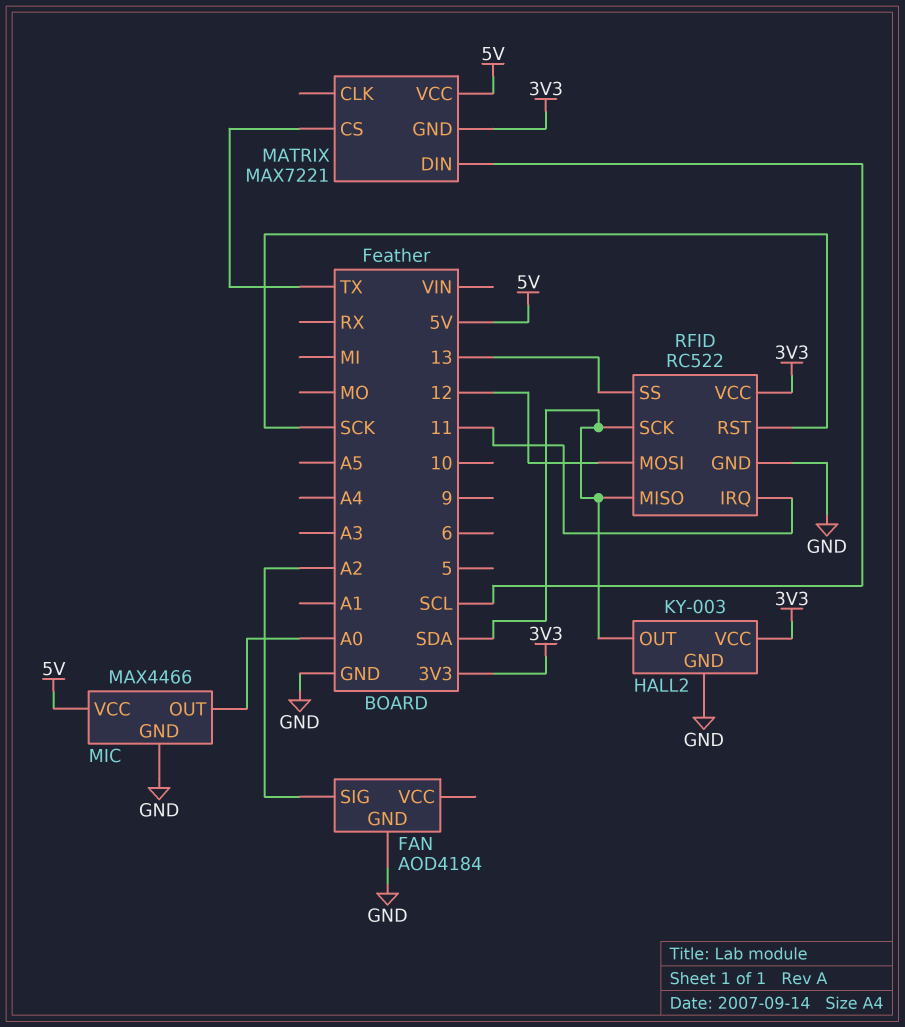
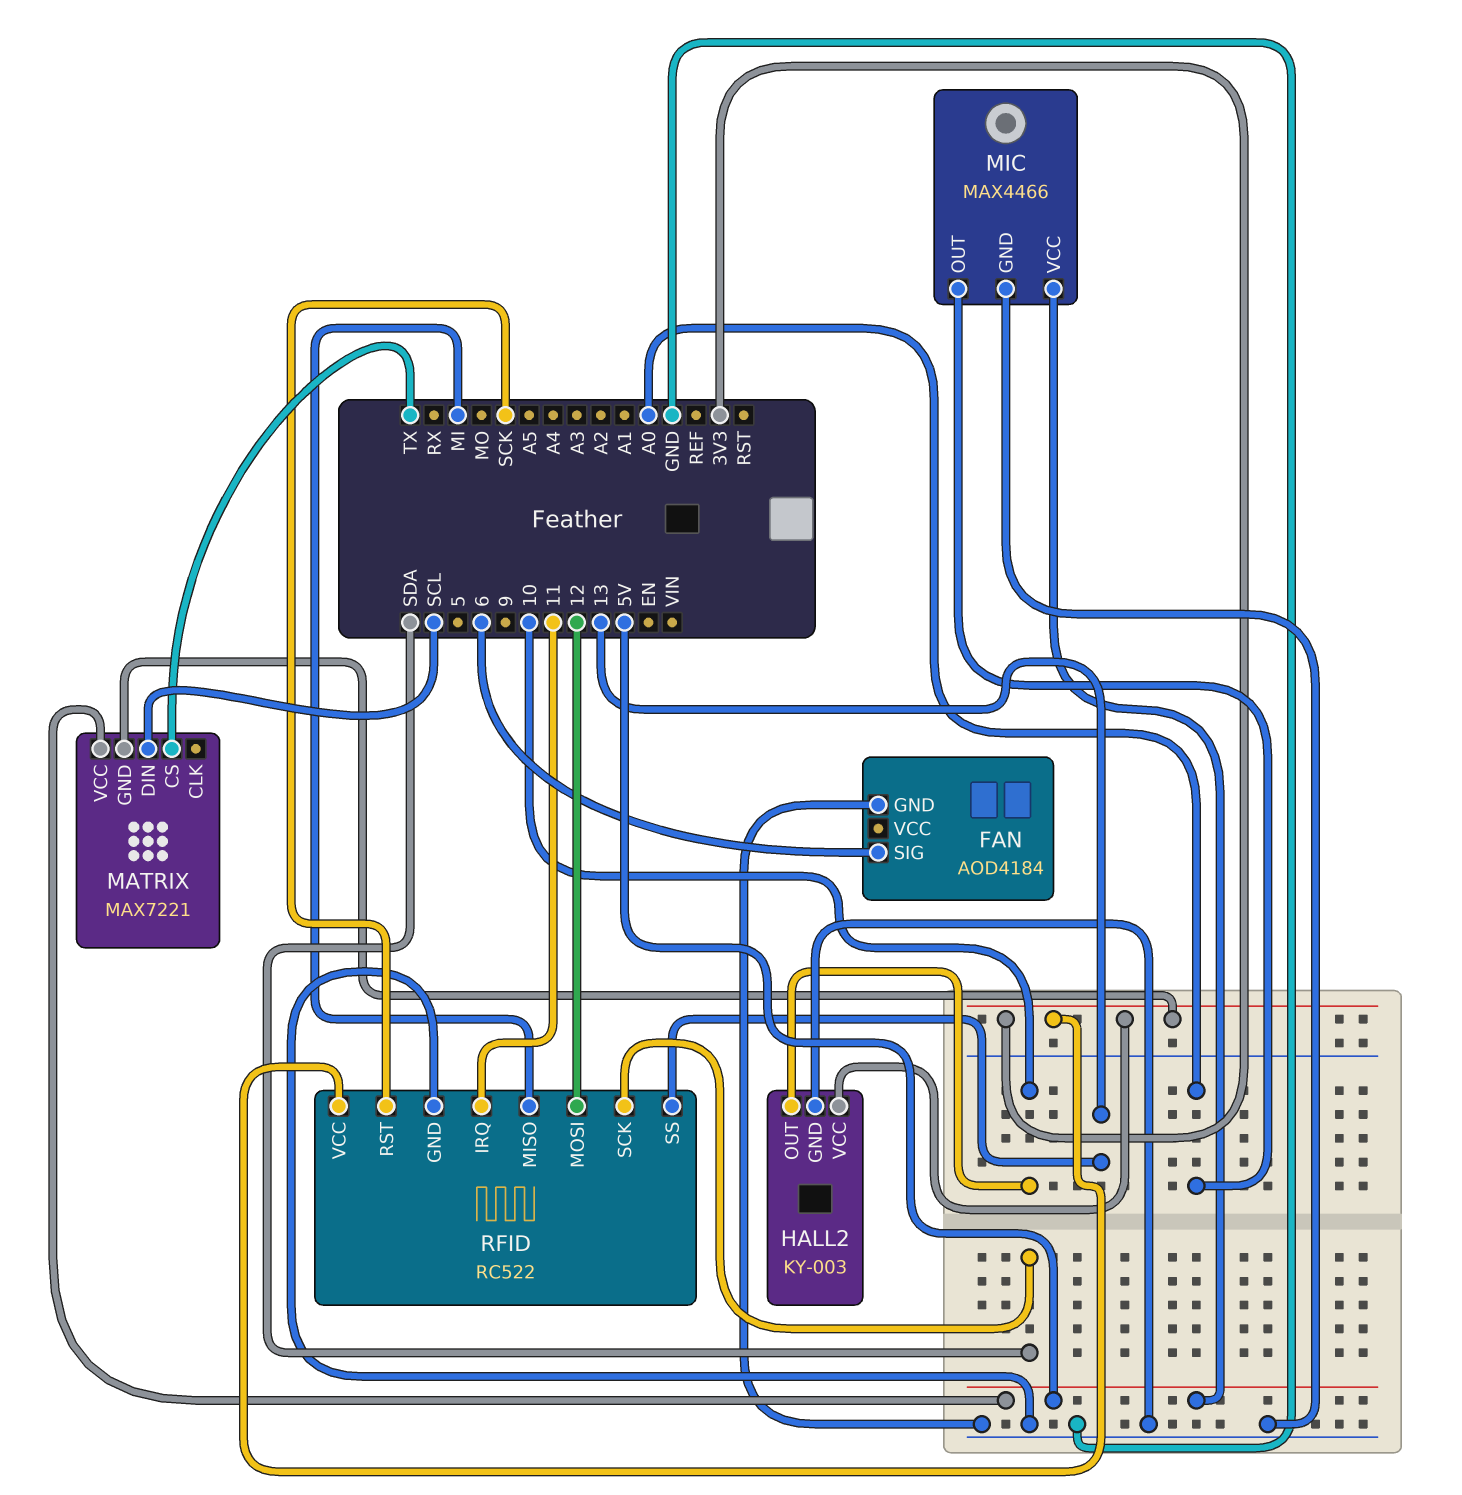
FAN pin SIG: A2 -> 6
HALL2 pin OUT: SDA -> 10
RFID pin MISO: SDA -> MI

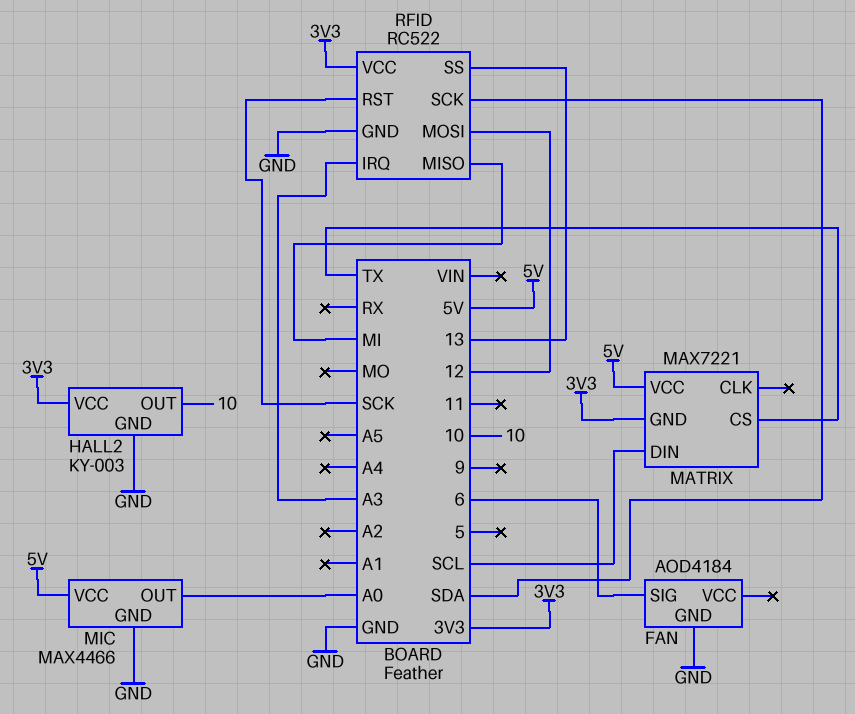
RFID pin IRQ: 11 -> A3

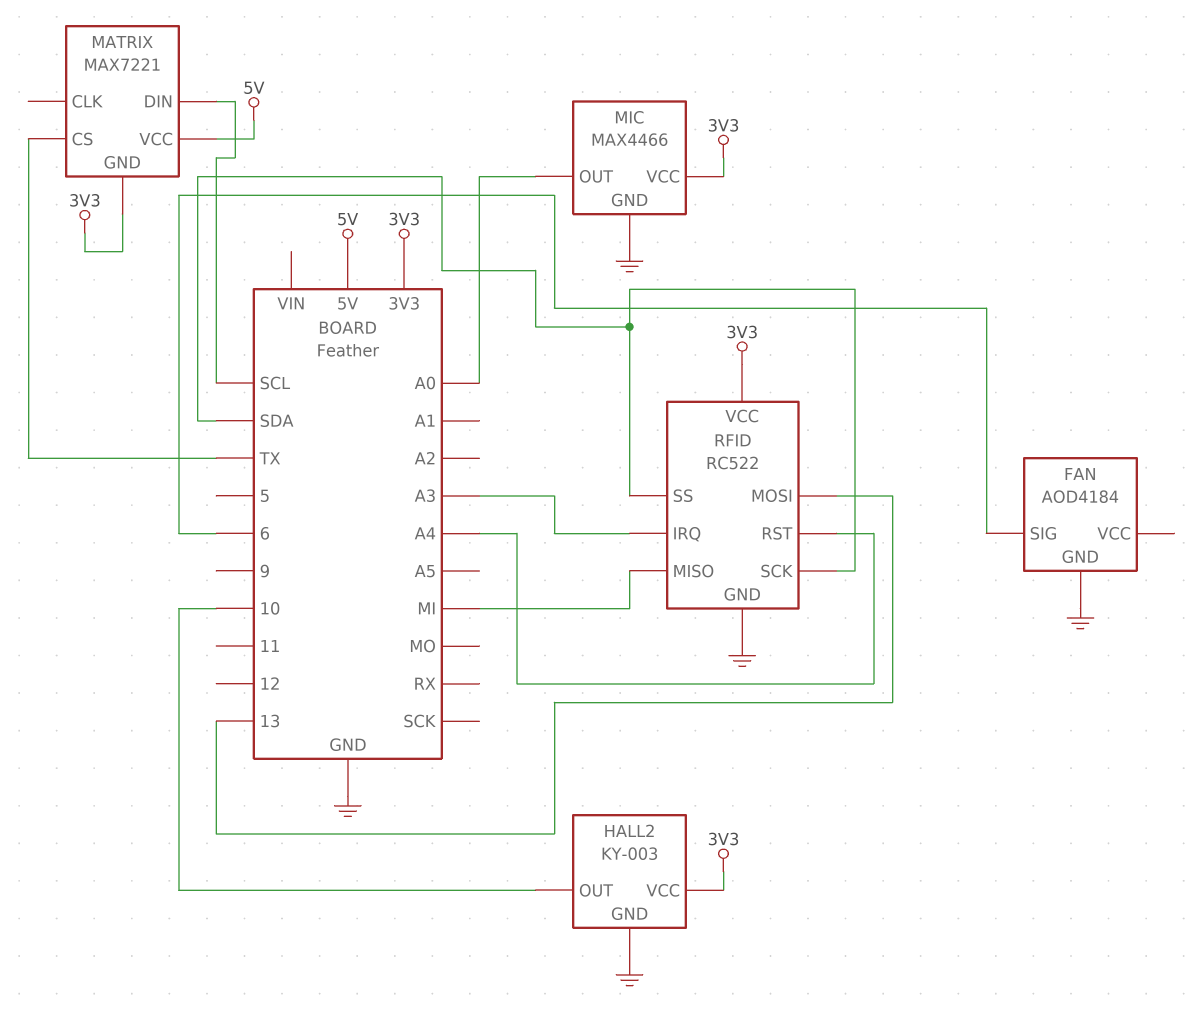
MIC pin VCC: 5V -> 3V3
RFID pin MOSI: 12 -> 13
RFID pin RST: SCK -> A4
RFID pin SS: 13 -> SDA

